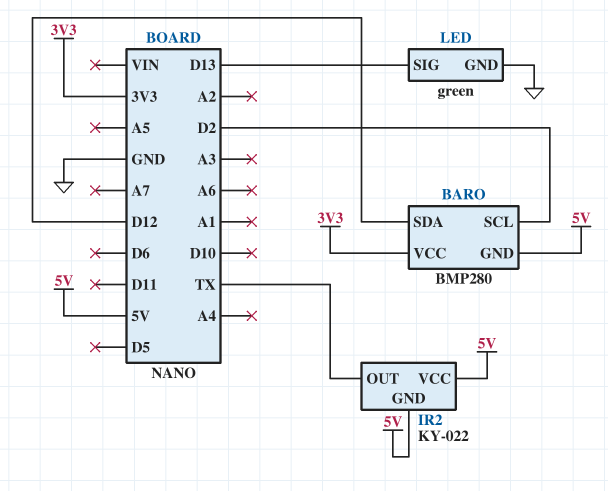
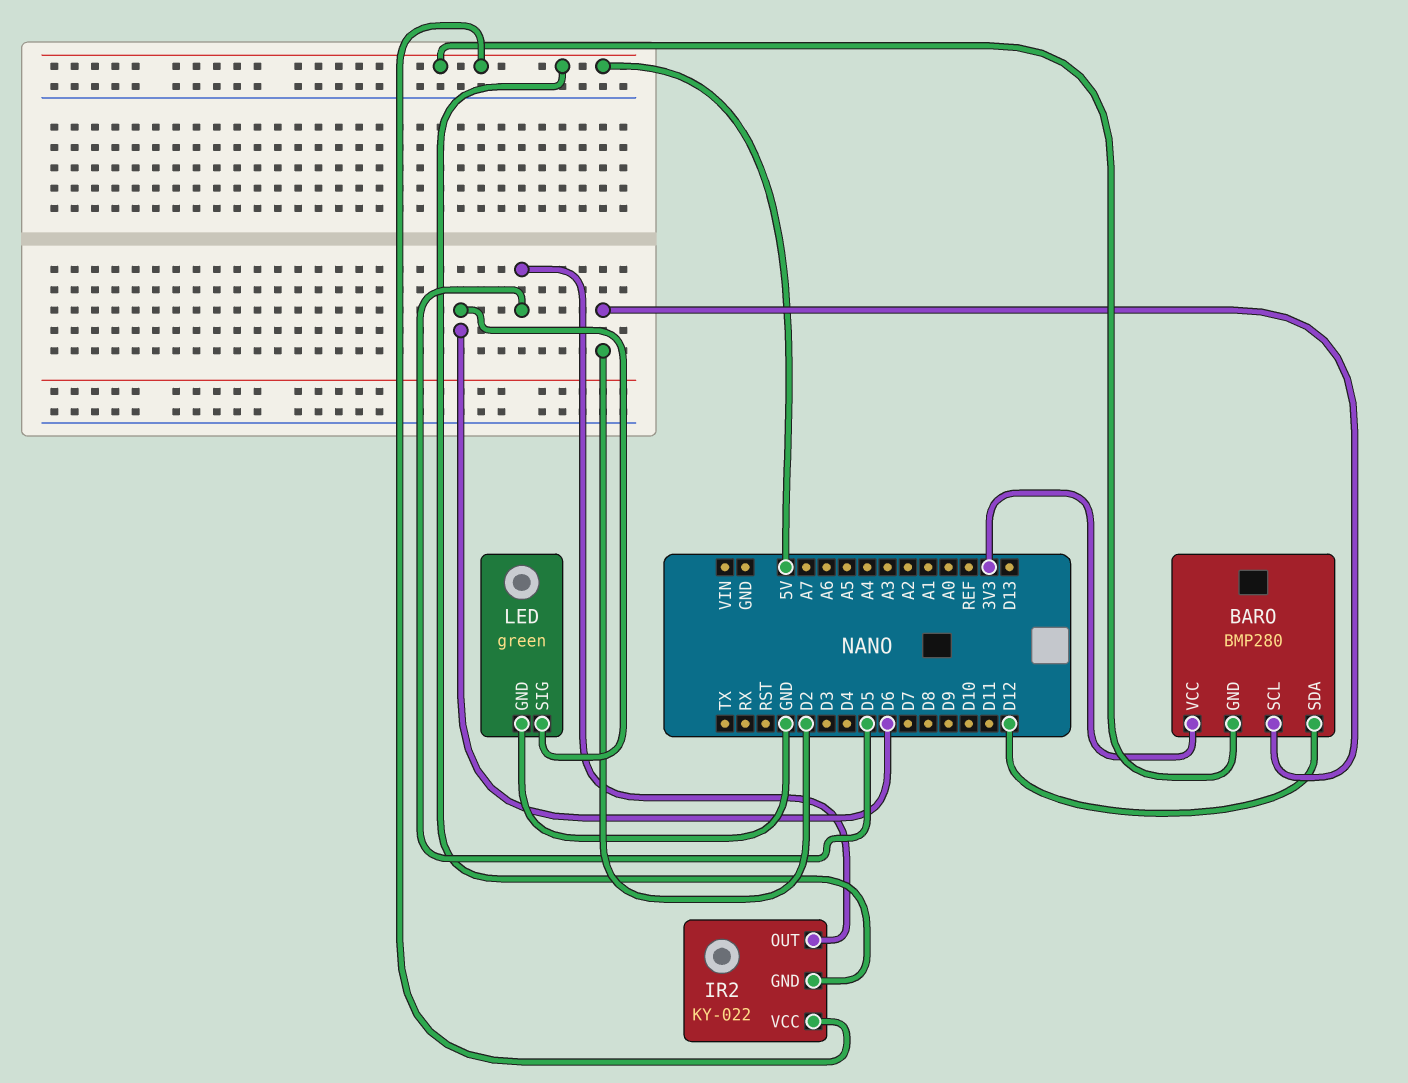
IR2 pin OUT: TX -> D5
LED pin SIG: D13 -> D6

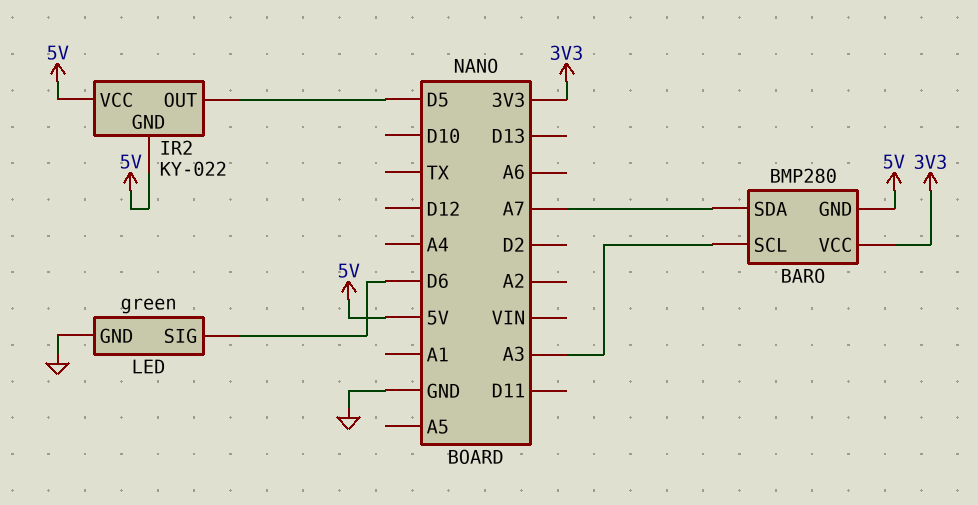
BARO pin SCL: D2 -> A3
BARO pin SDA: D12 -> A7

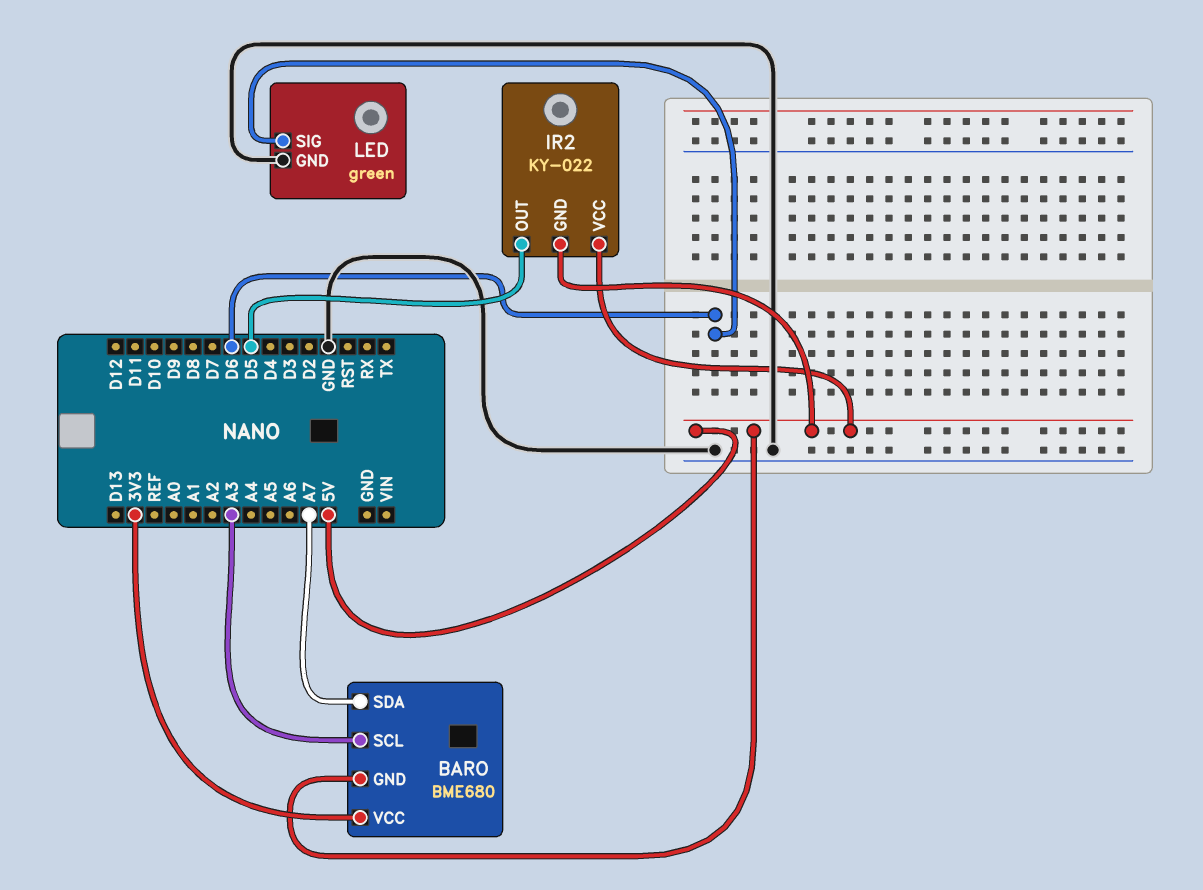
BARO: BMP280 -> BME680

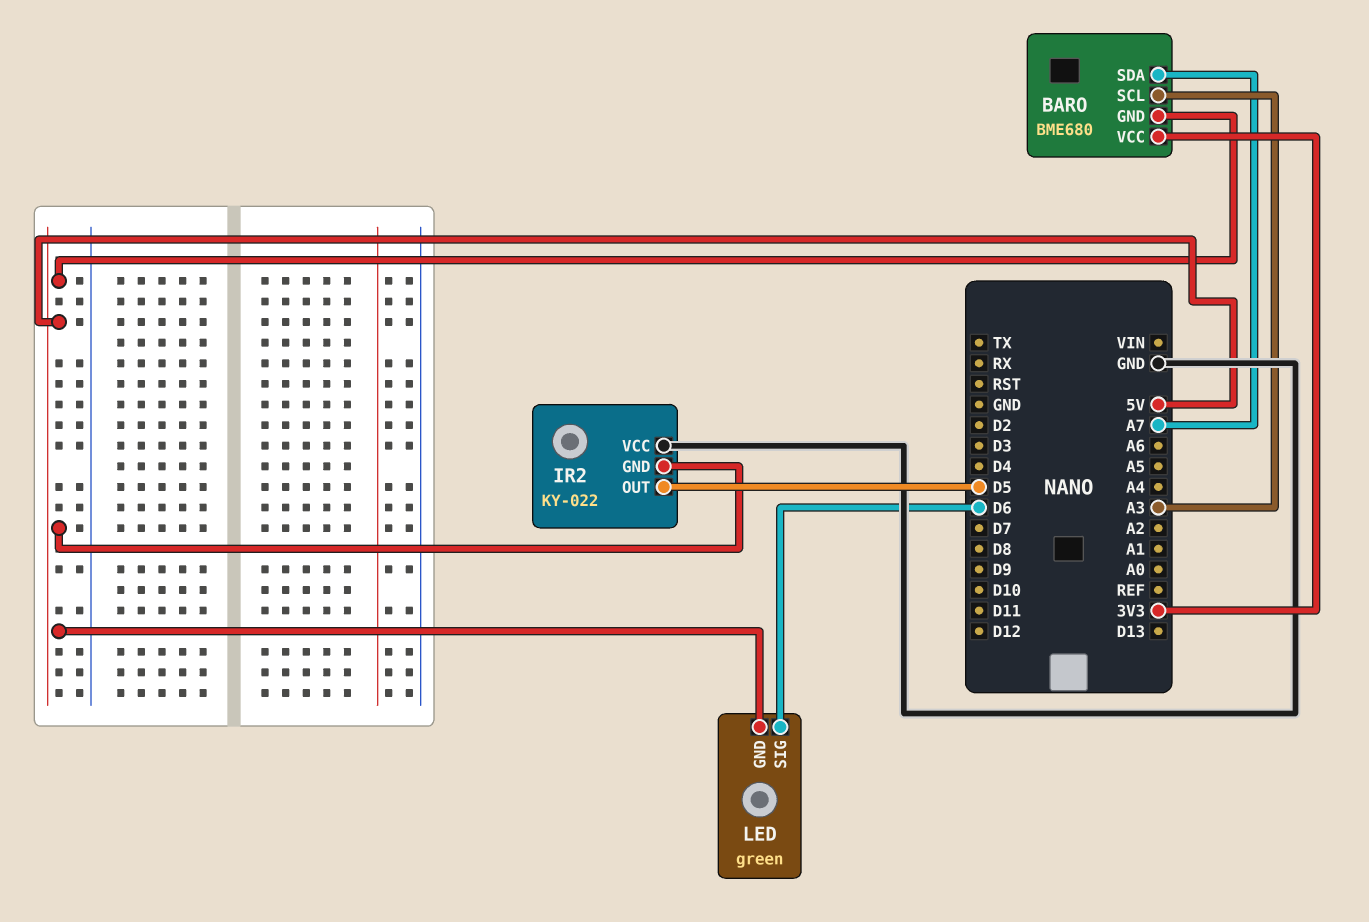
IR2 pin VCC: 5V -> GND
LED pin GND: GND -> 5V

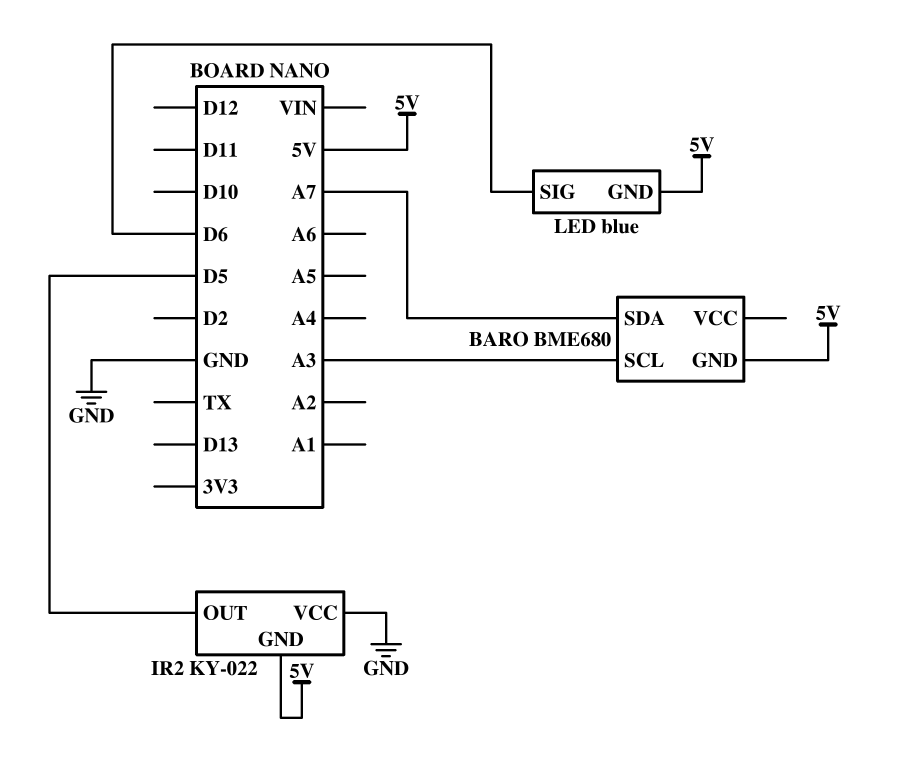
BARO pin VCC: 3V3 -> none
LED: green -> blue

